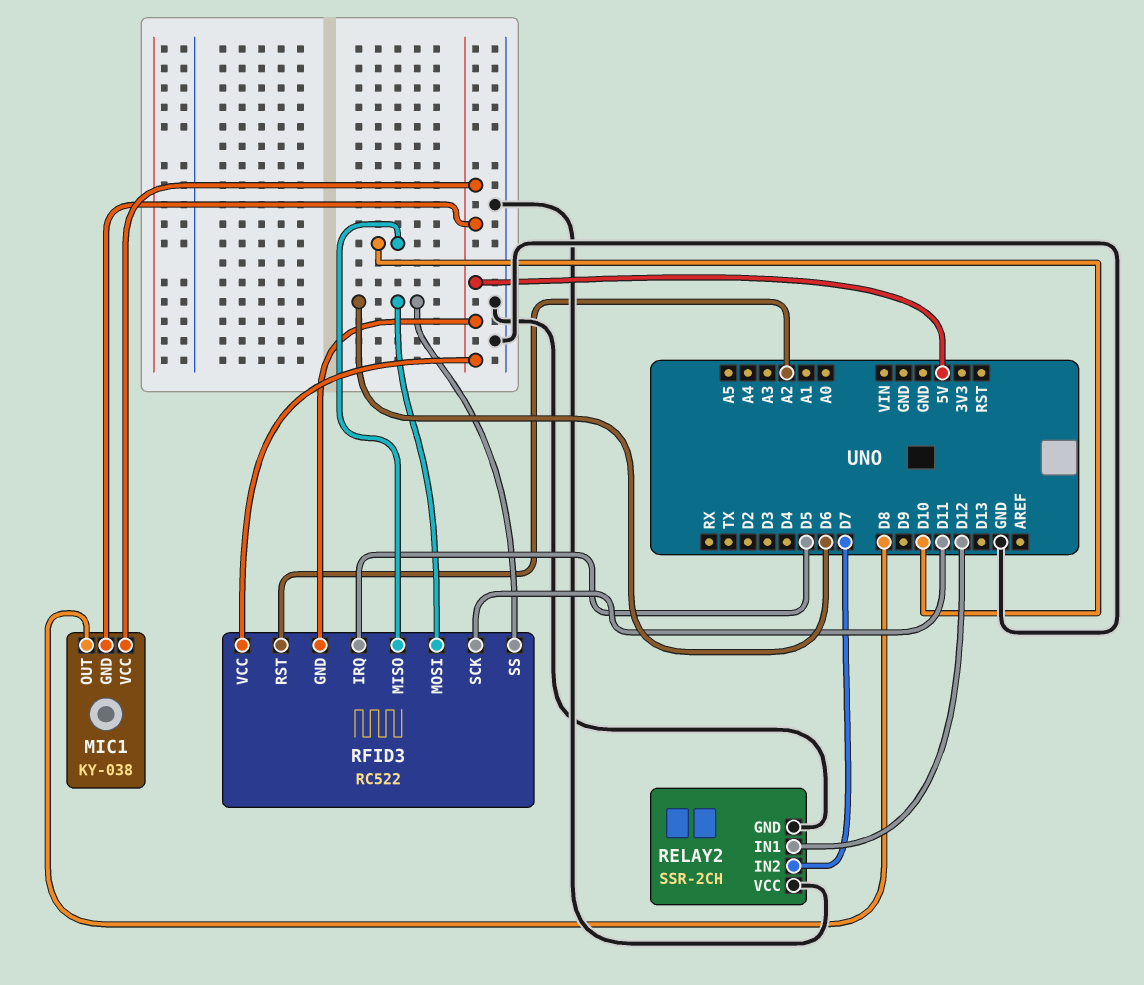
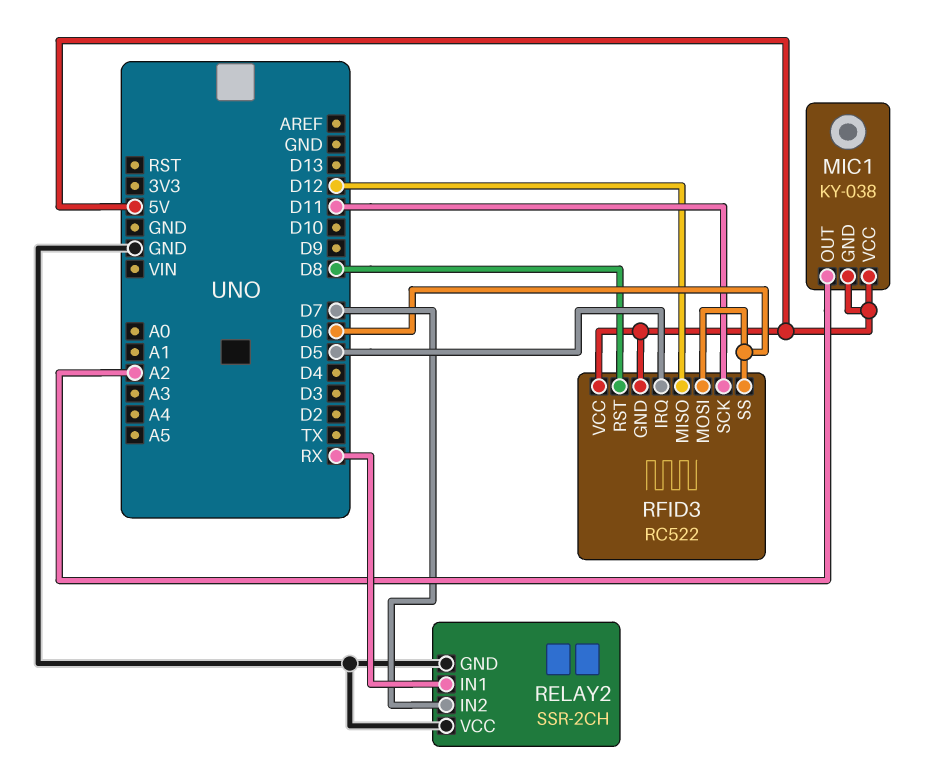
MIC1 pin OUT: D8 -> A2
RELAY2 pin IN1: D12 -> RX
RFID3 pin MISO: D10 -> D12
RFID3 pin RST: A2 -> D8

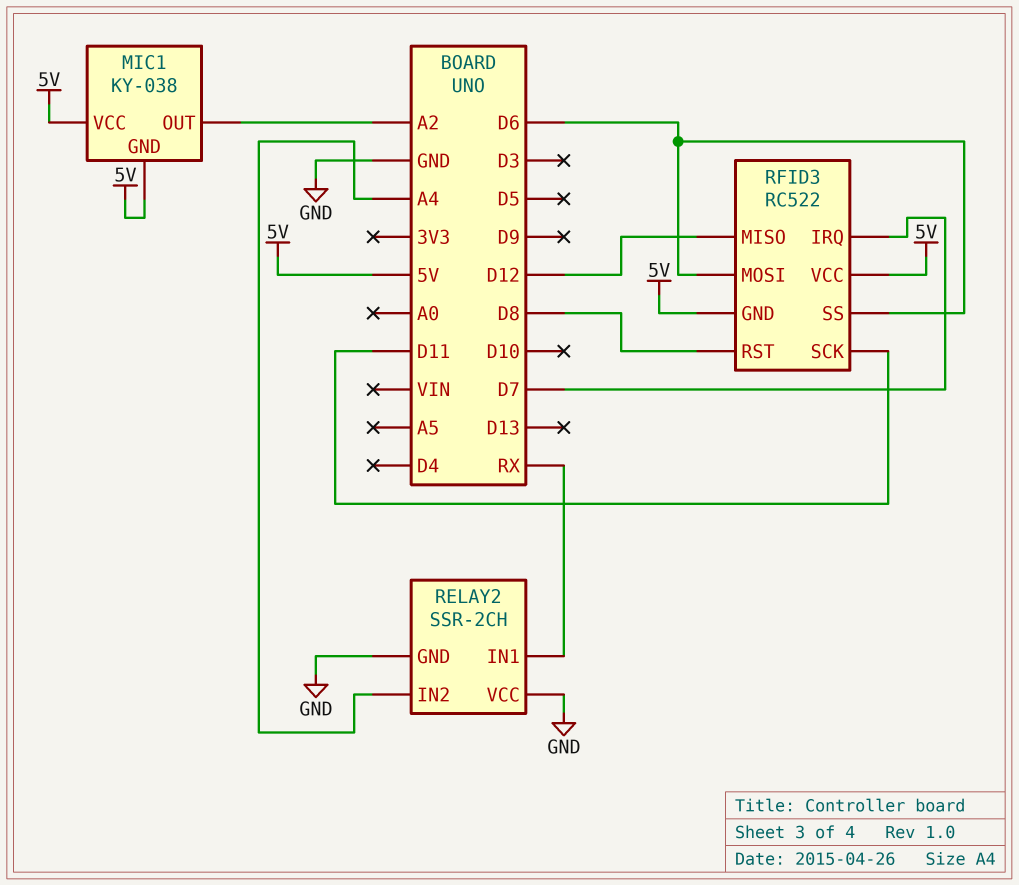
RELAY2 pin IN2: D7 -> A4
RFID3 pin IRQ: D5 -> D7

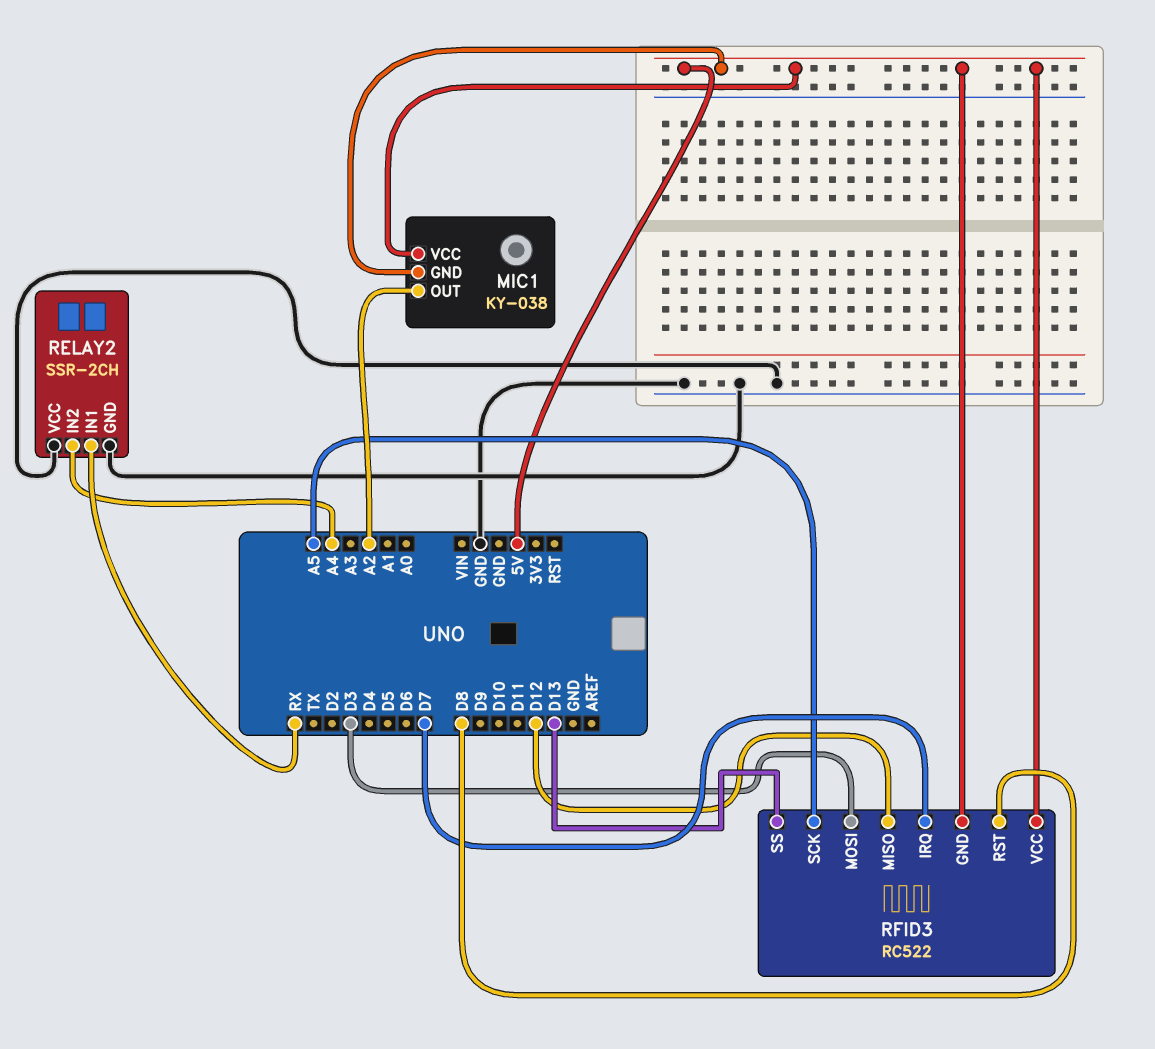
RFID3 pin MOSI: D6 -> D3
RFID3 pin SCK: D11 -> A5
RFID3 pin SS: D6 -> D13

